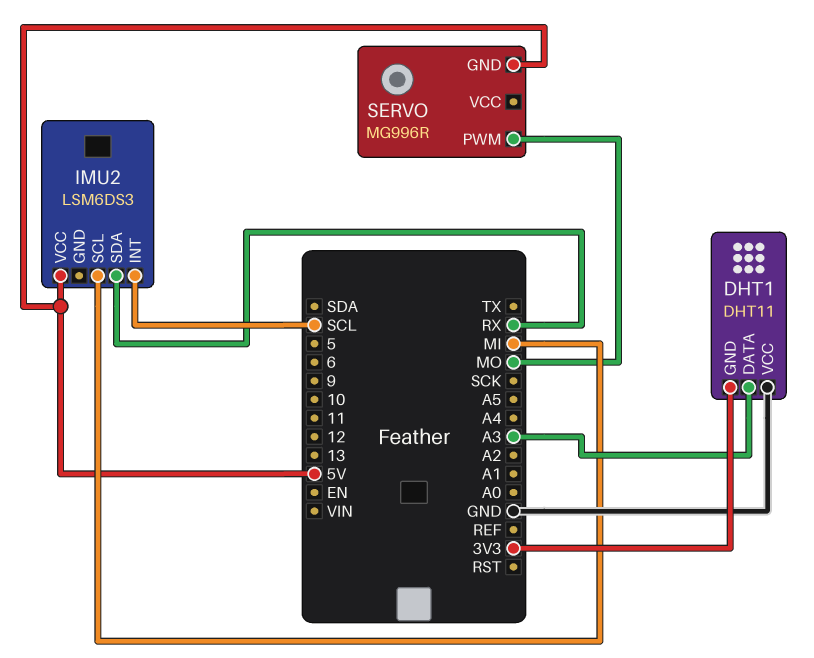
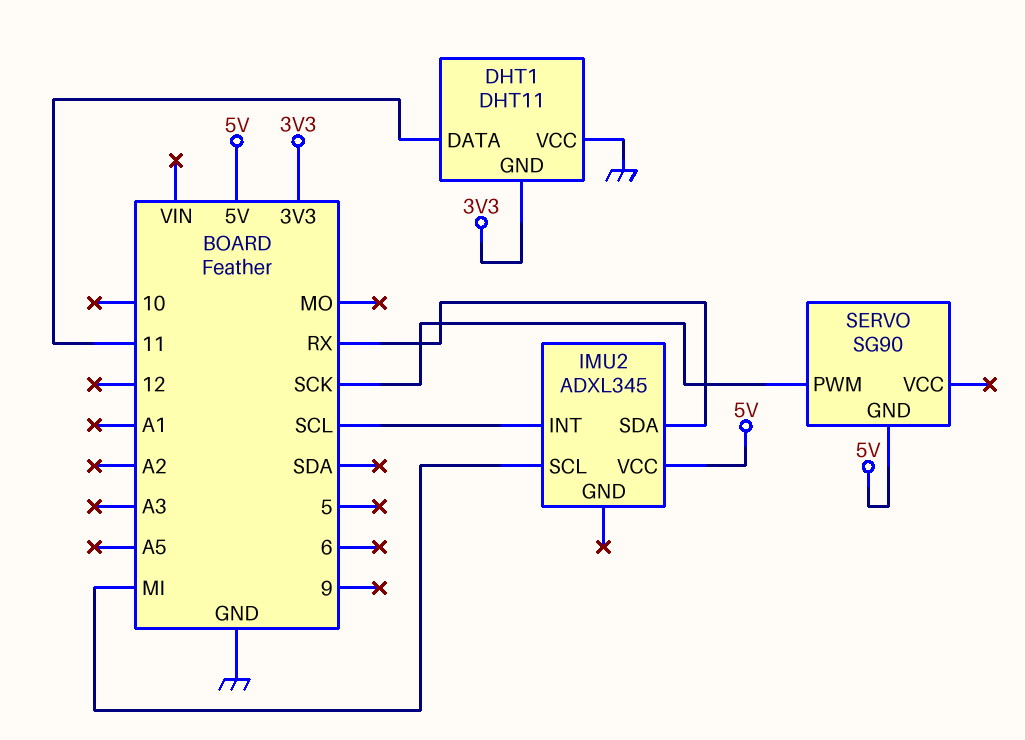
DHT1 pin DATA: A3 -> 11
IMU2: LSM6DS3 -> ADXL345
SERVO: MG996R -> SG90
SERVO pin PWM: MO -> SCK

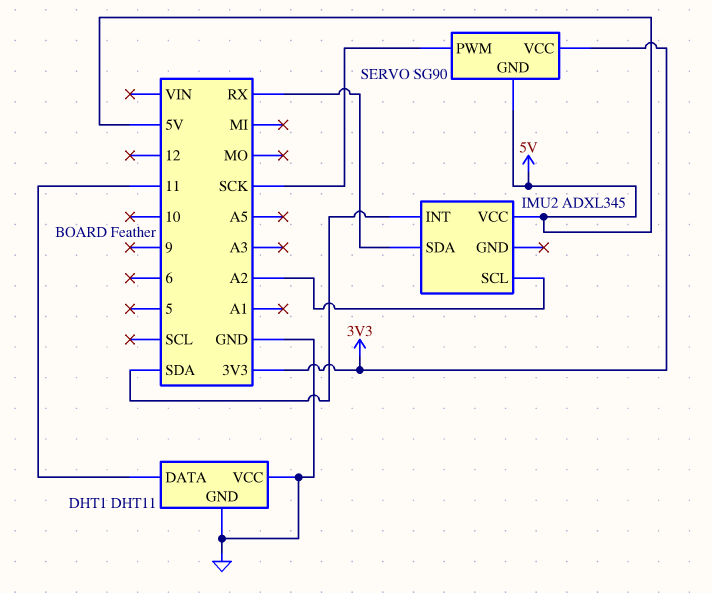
DHT1 pin GND: 3V3 -> GND
IMU2 pin INT: SCL -> SDA
IMU2 pin SCL: MI -> A2
SERVO pin VCC: none -> 3V3

